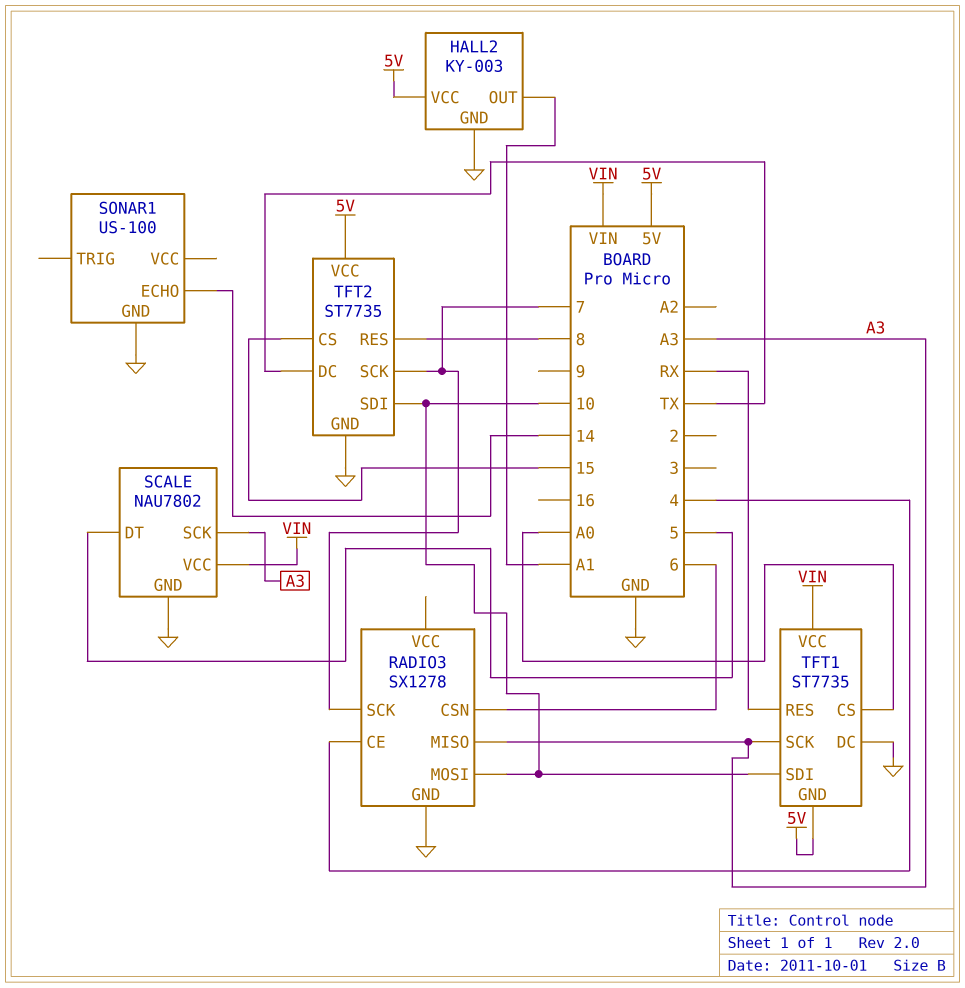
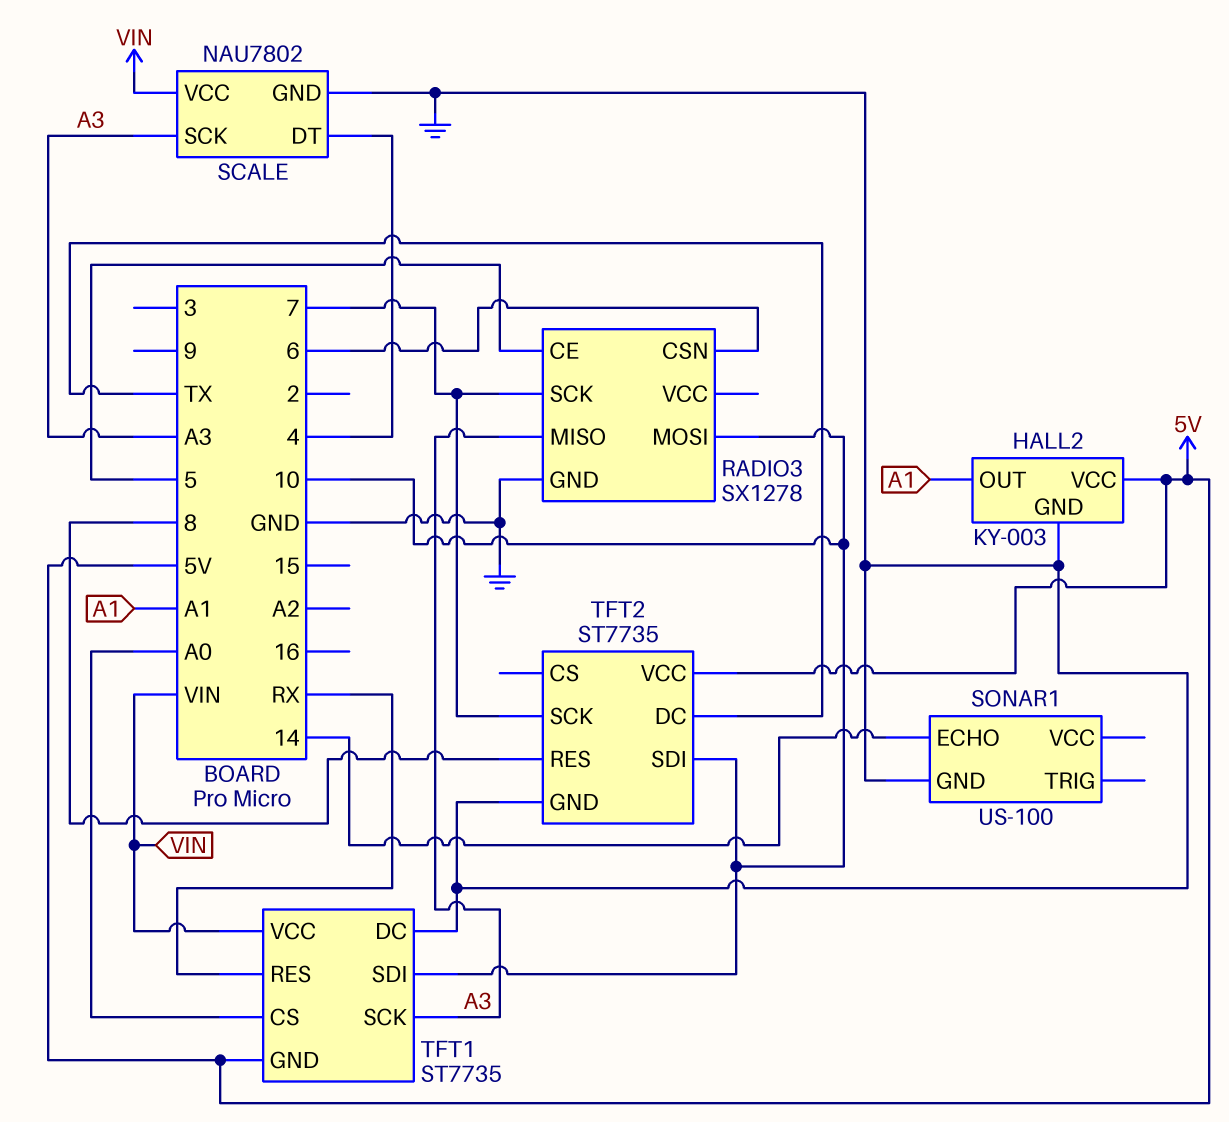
RADIO3 pin CE: 4 -> 5
SCALE pin DT: 5 -> 4
TFT2 pin CS: 15 -> none

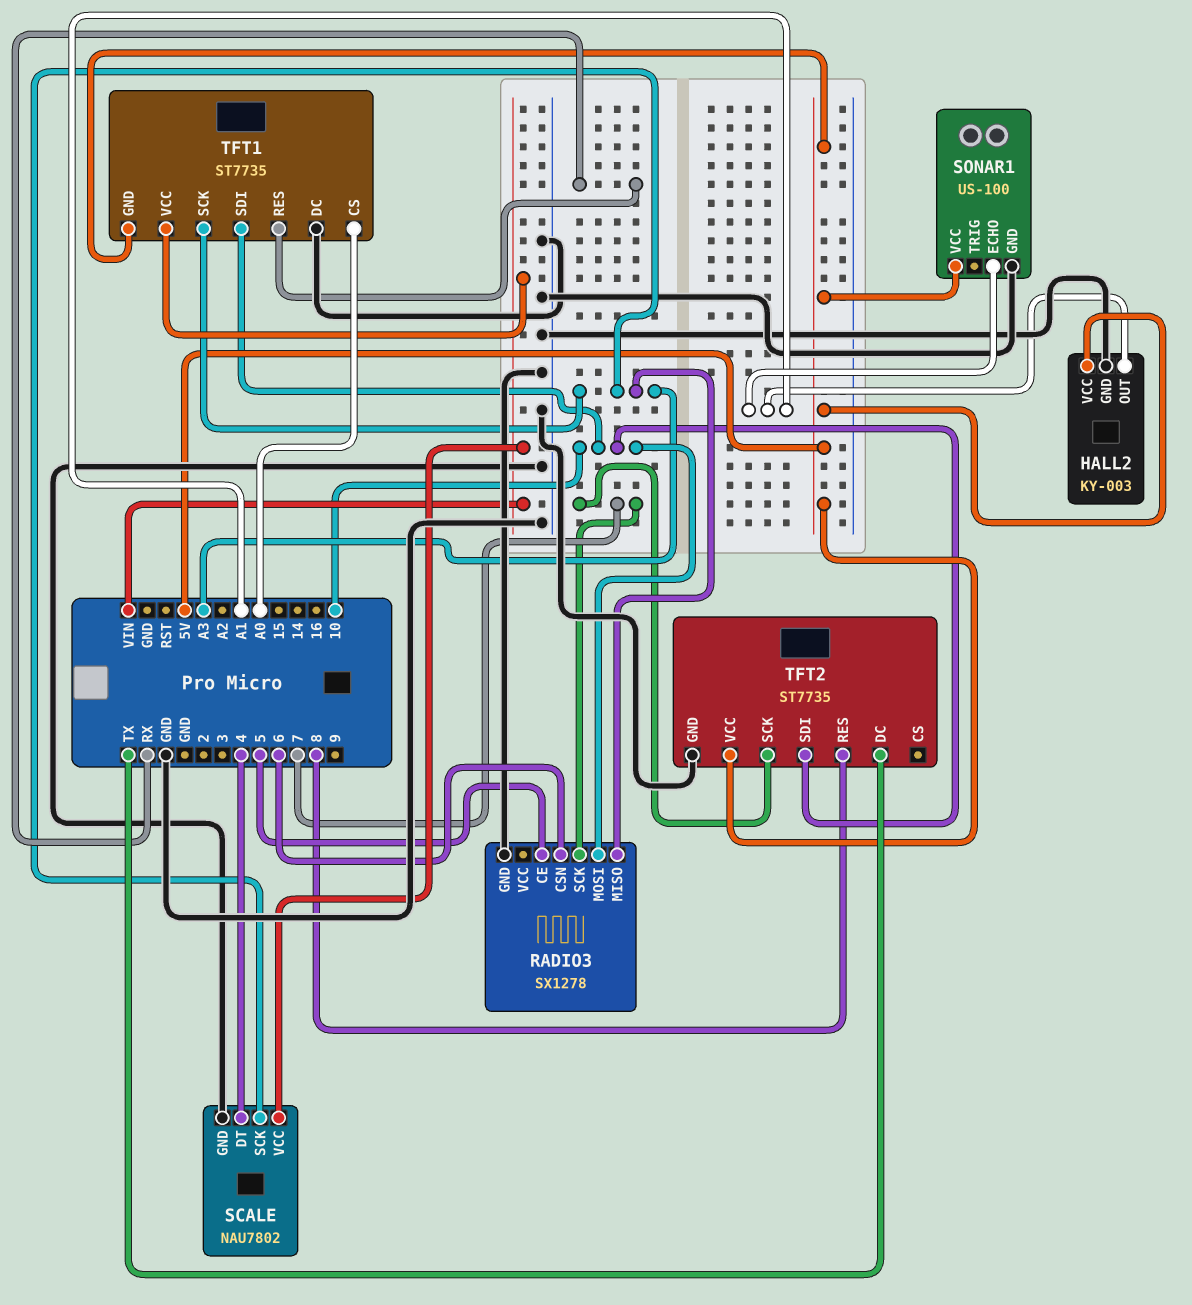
SONAR1 pin ECHO: 14 -> A1
SONAR1 pin VCC: none -> 5V

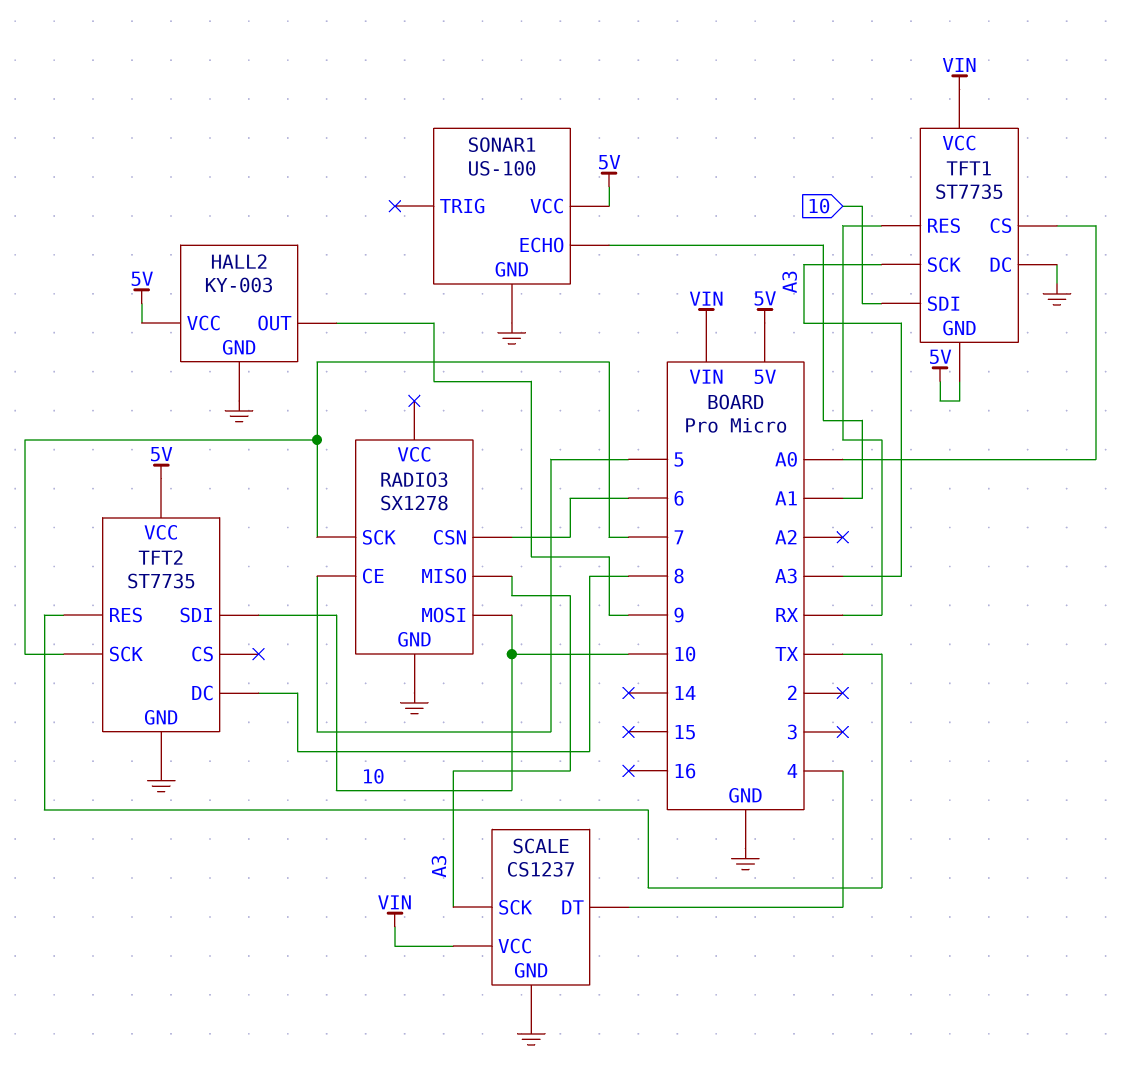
HALL2 pin OUT: A1 -> 9
SCALE: NAU7802 -> CS1237
TFT2 pin DC: TX -> 8
TFT2 pin RES: 8 -> TX

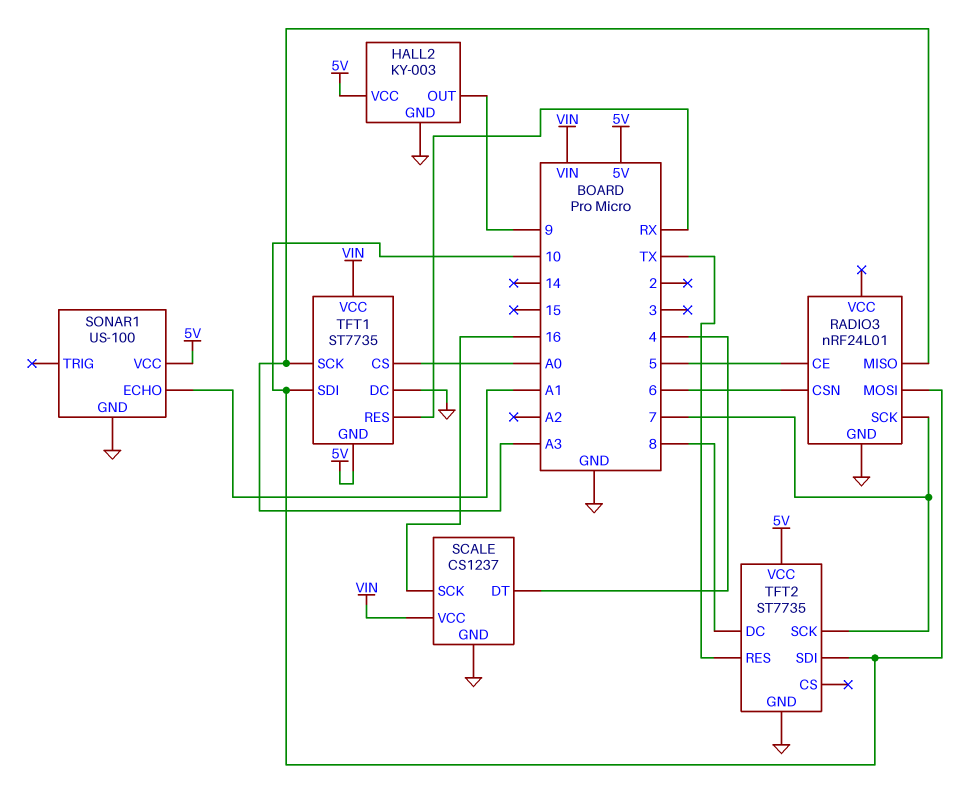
RADIO3: SX1278 -> nRF24L01
SCALE pin SCK: A3 -> 16

